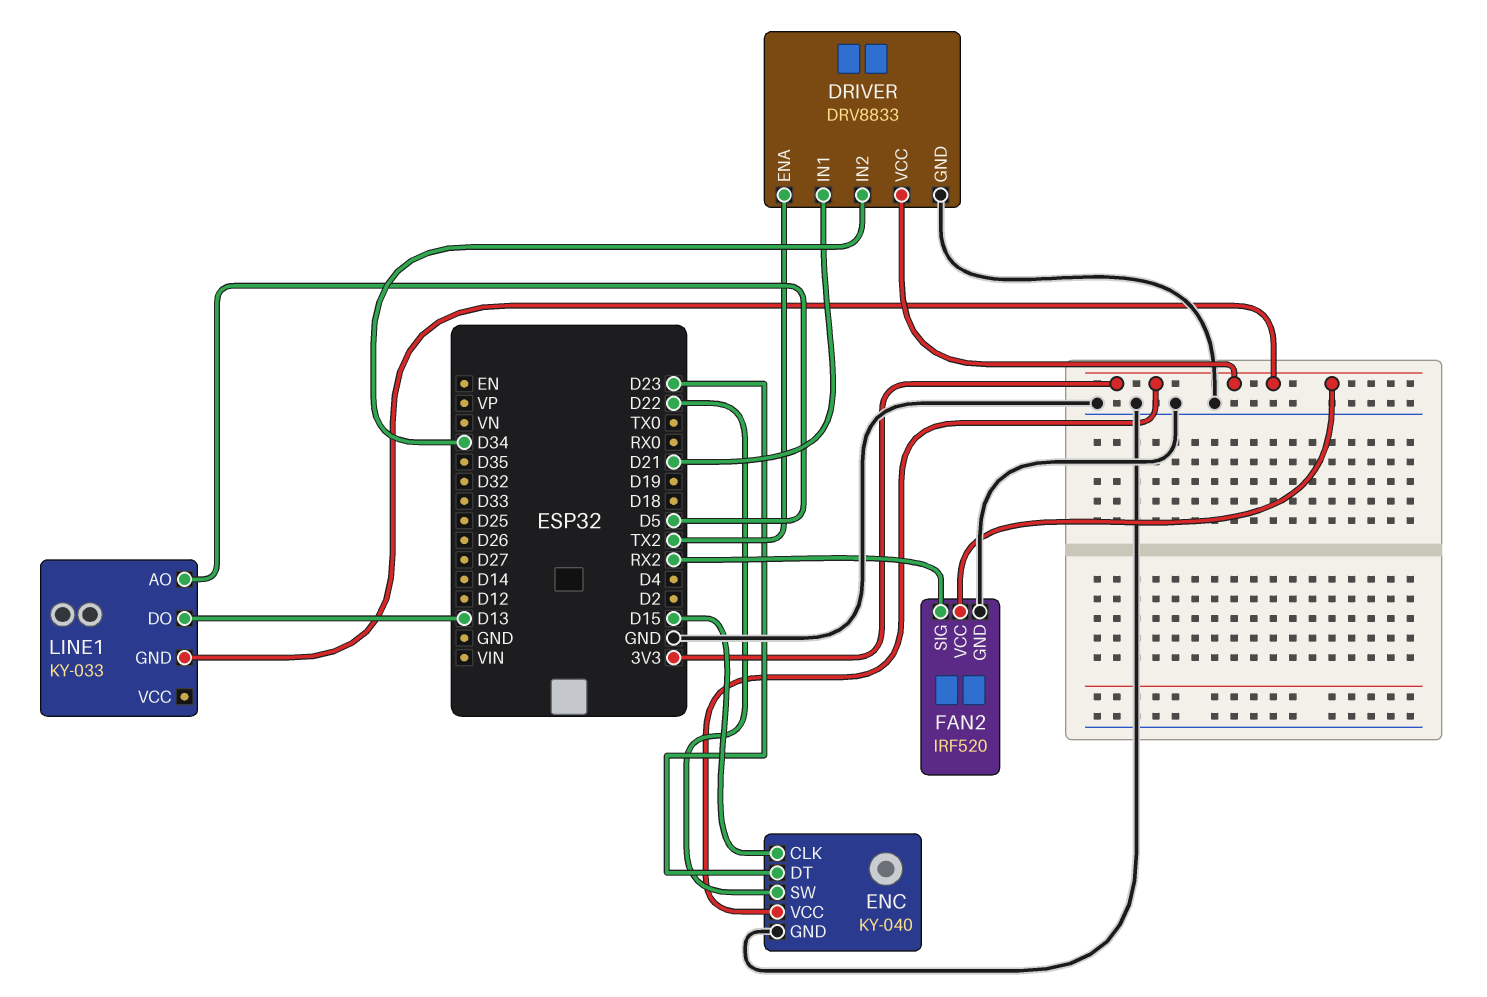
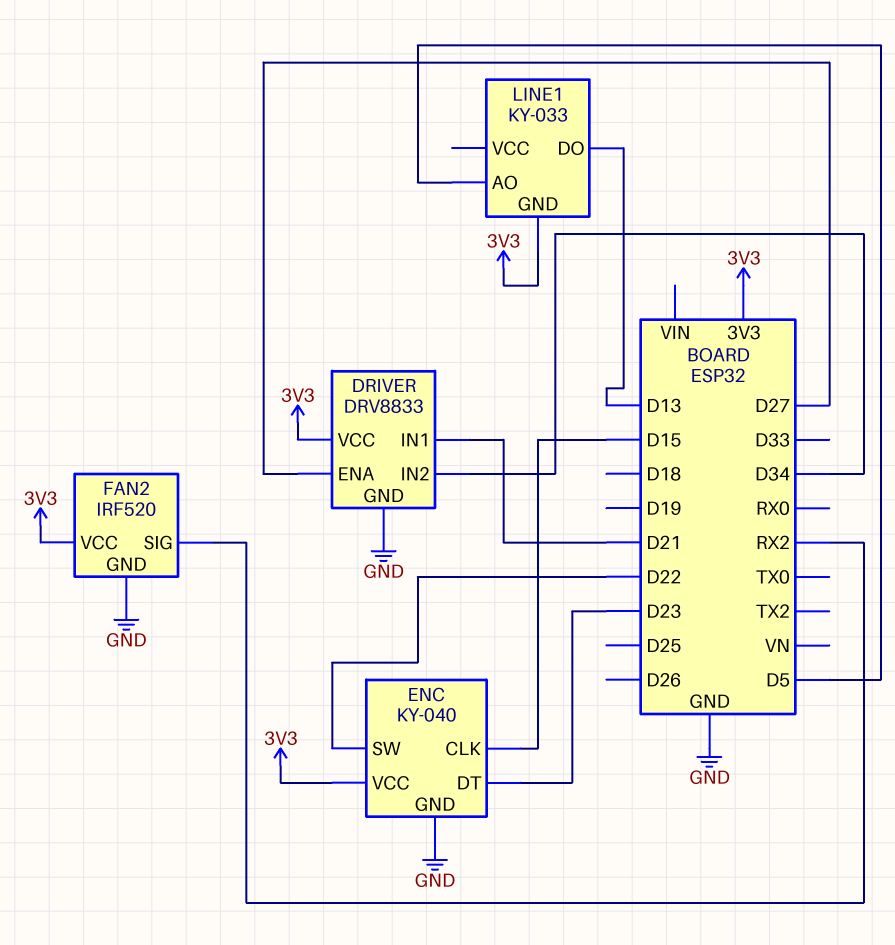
DRIVER pin ENA: TX2 -> D27

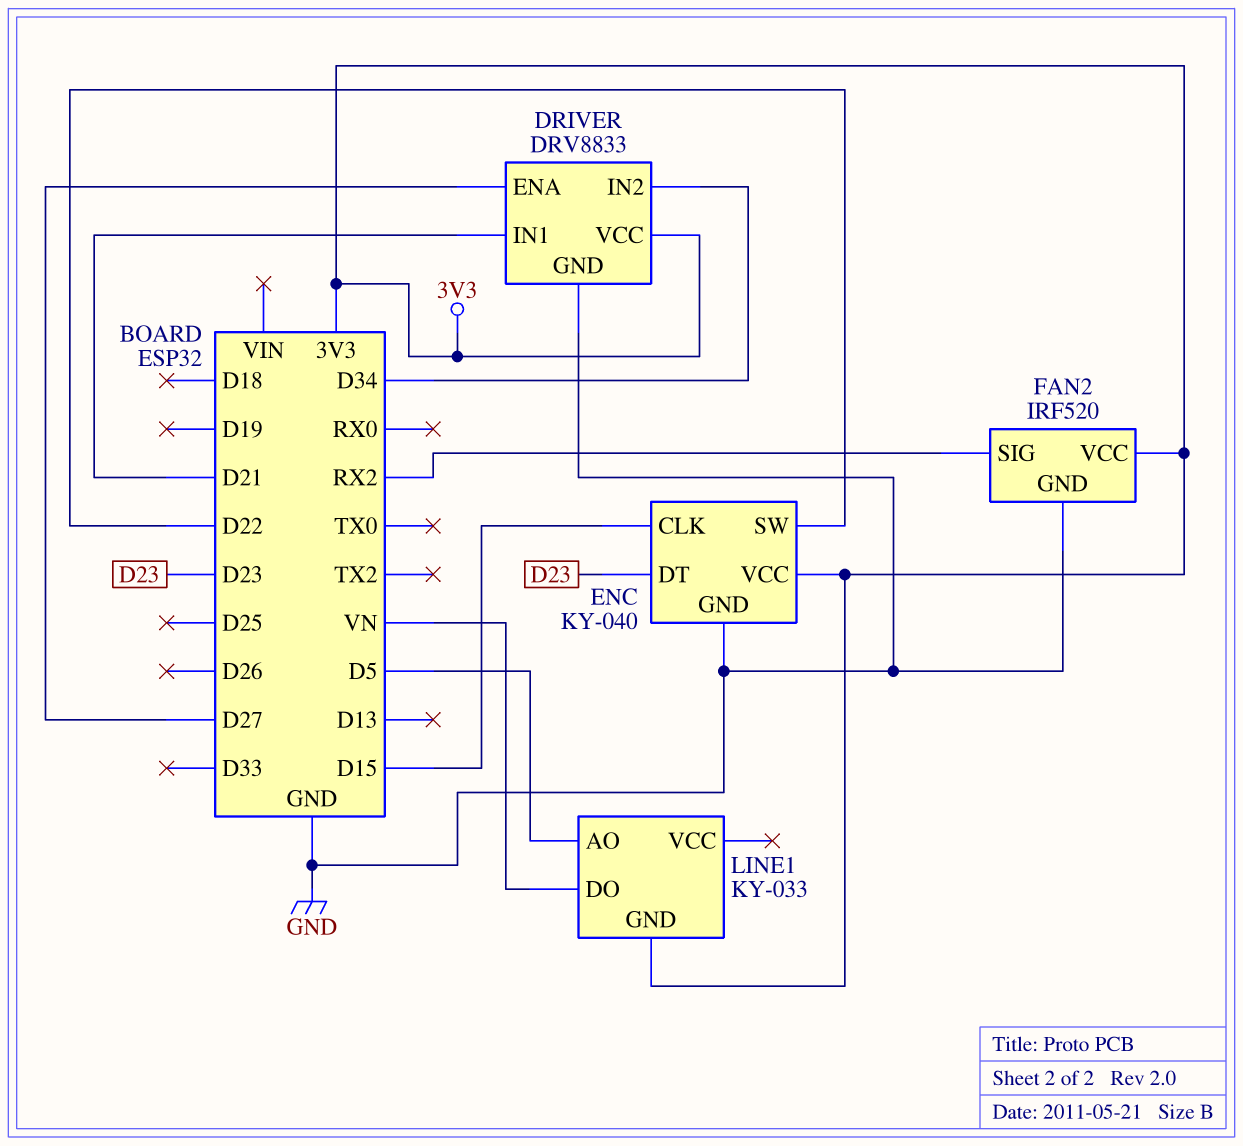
LINE1 pin DO: D13 -> VN

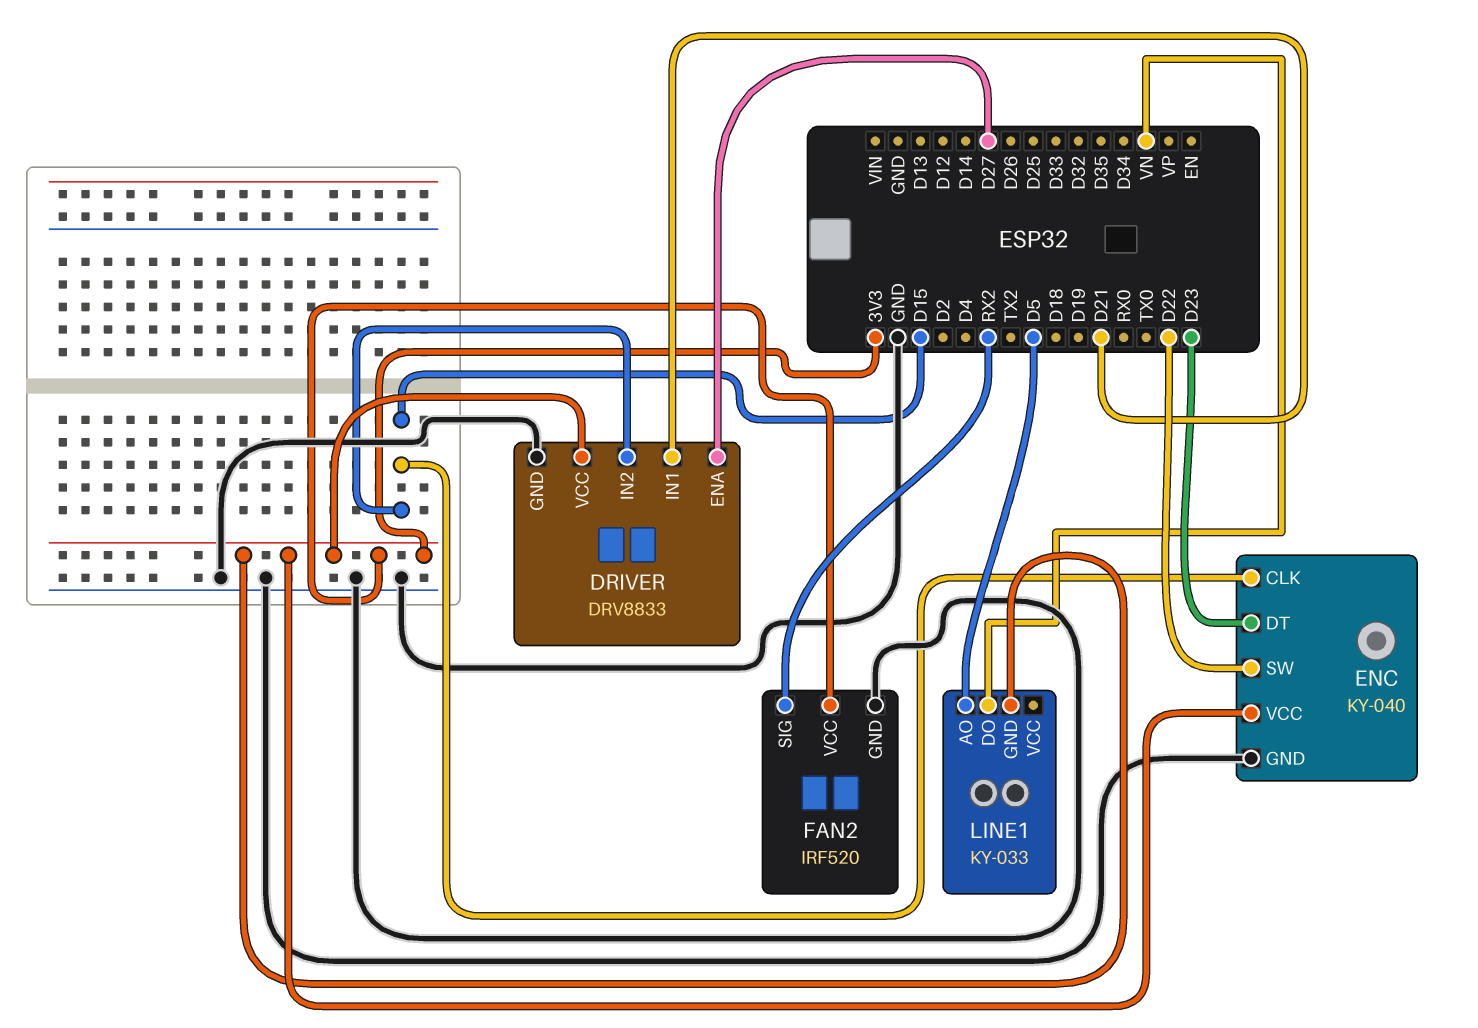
DRIVER pin IN2: D34 -> D15

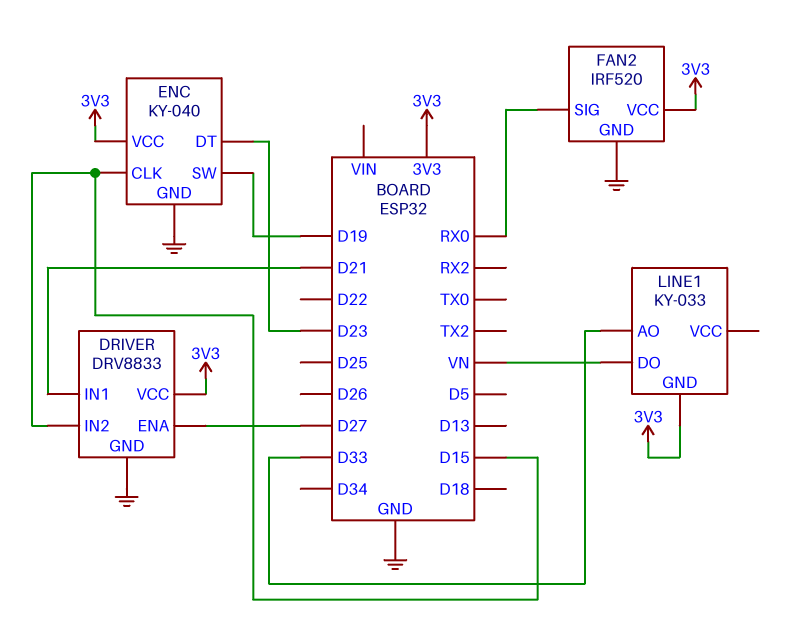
ENC pin SW: D22 -> D19
FAN2 pin SIG: RX2 -> RX0
LINE1 pin AO: D5 -> D33

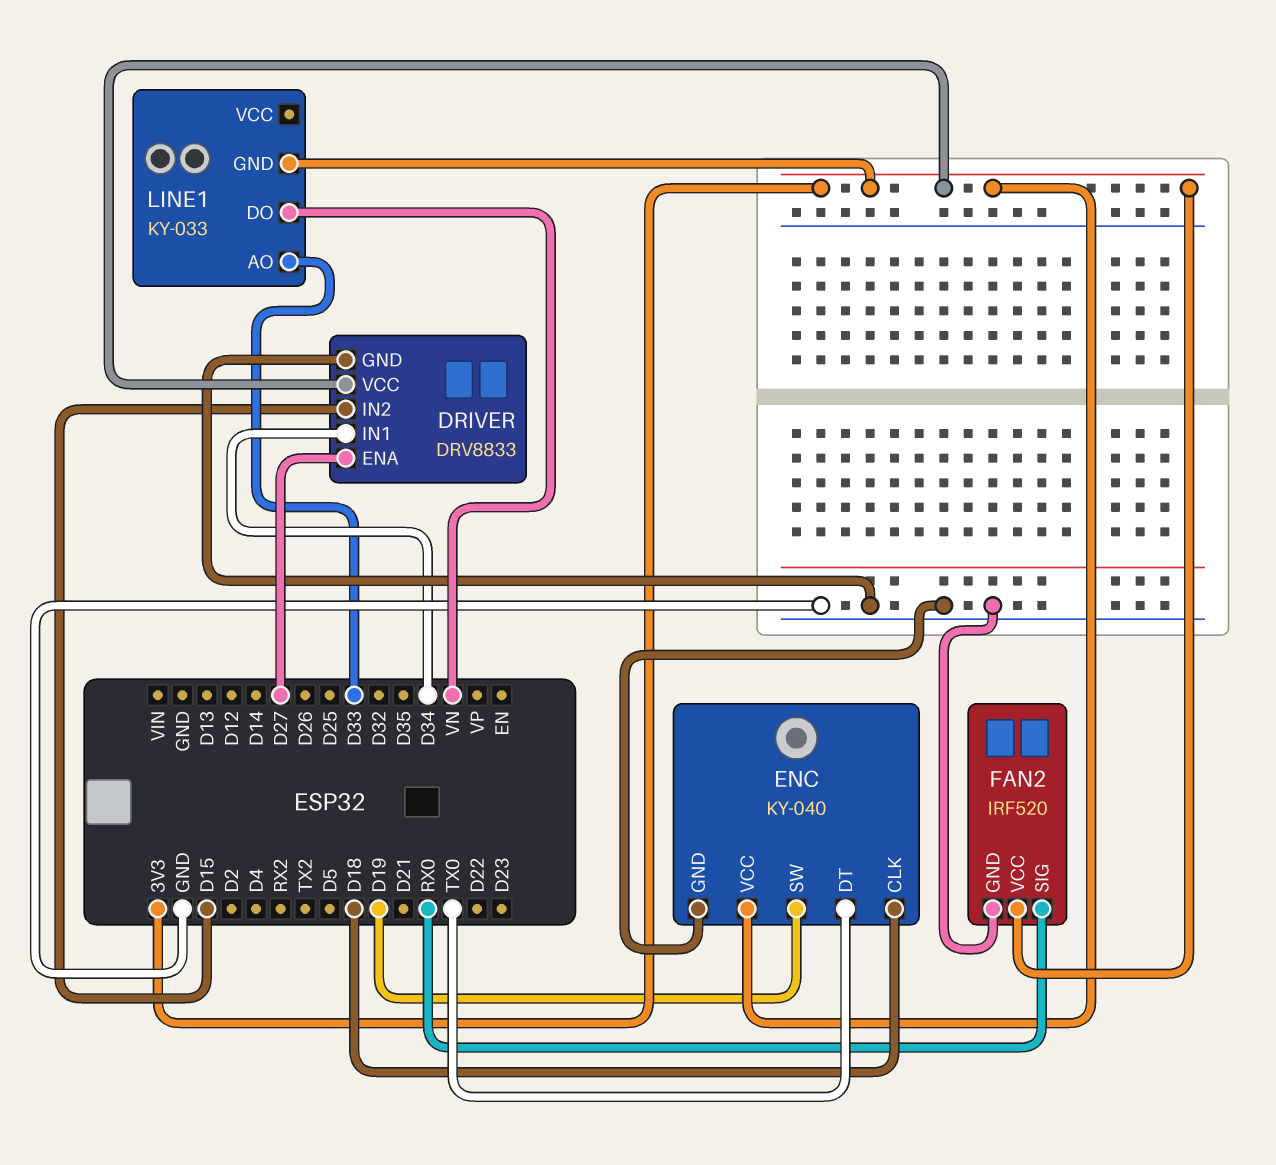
DRIVER pin IN1: D21 -> D34
ENC pin CLK: D15 -> D18
ENC pin DT: D23 -> TX0

